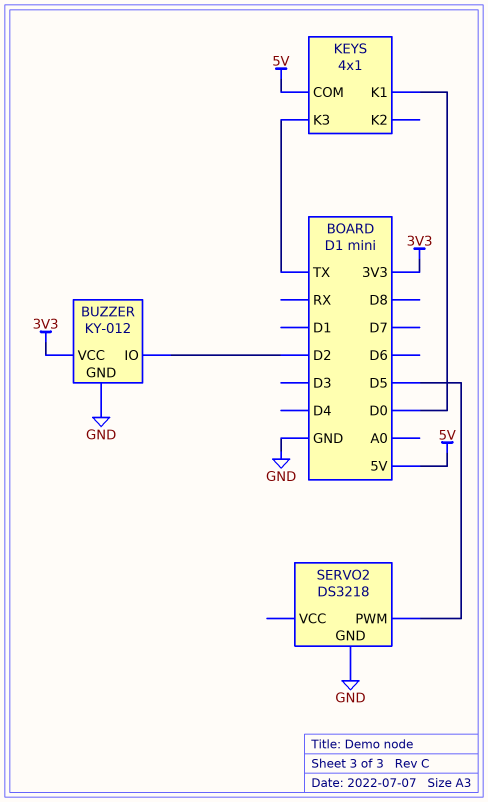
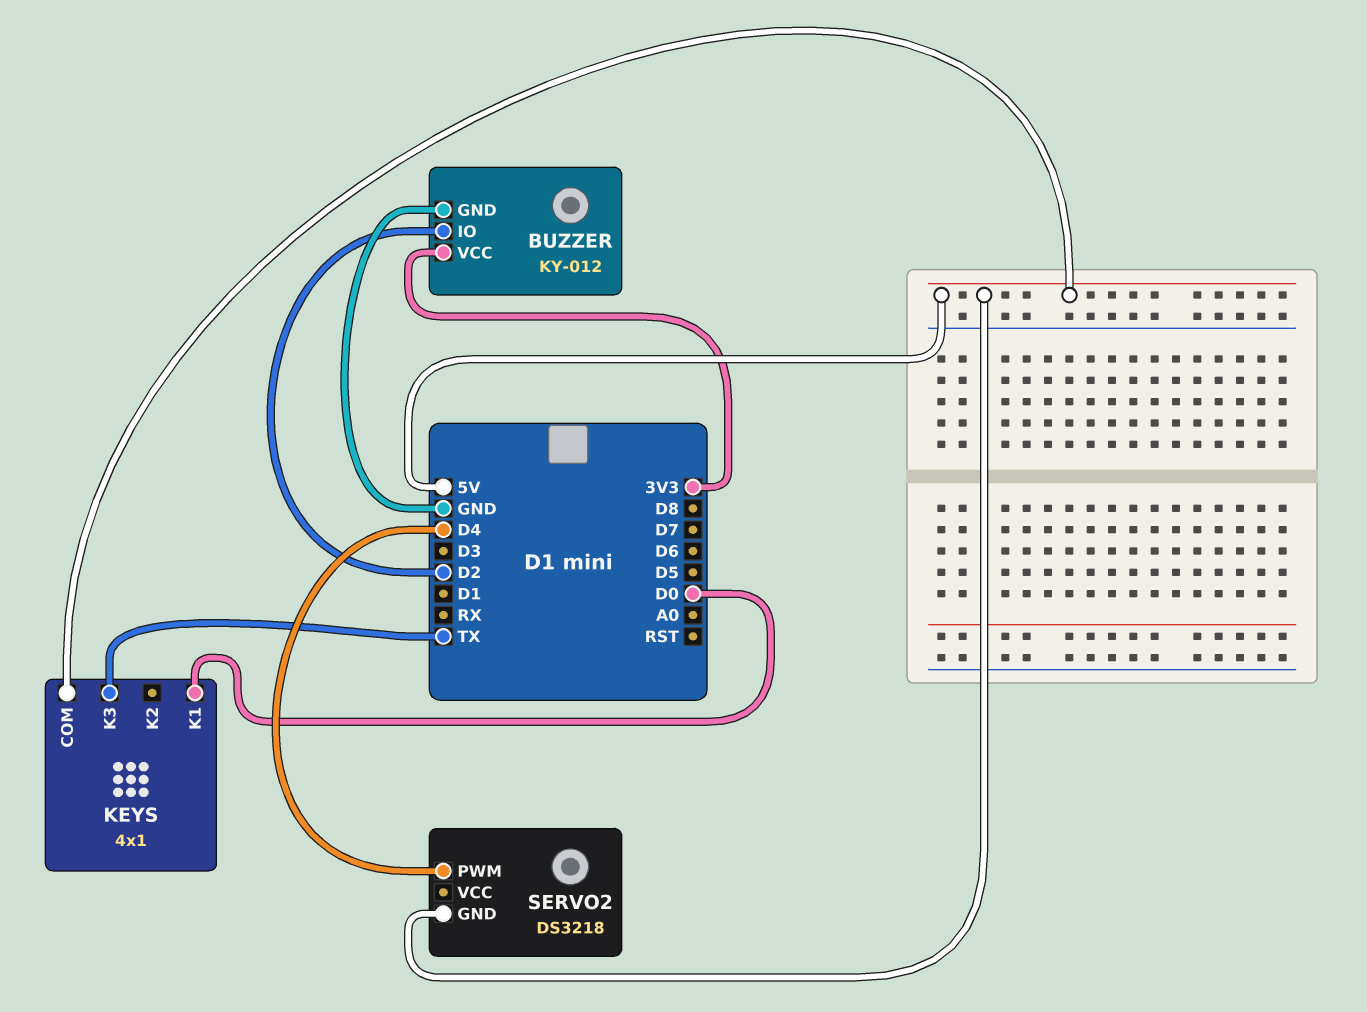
SERVO2 pin GND: GND -> 5V
SERVO2 pin PWM: D5 -> D4

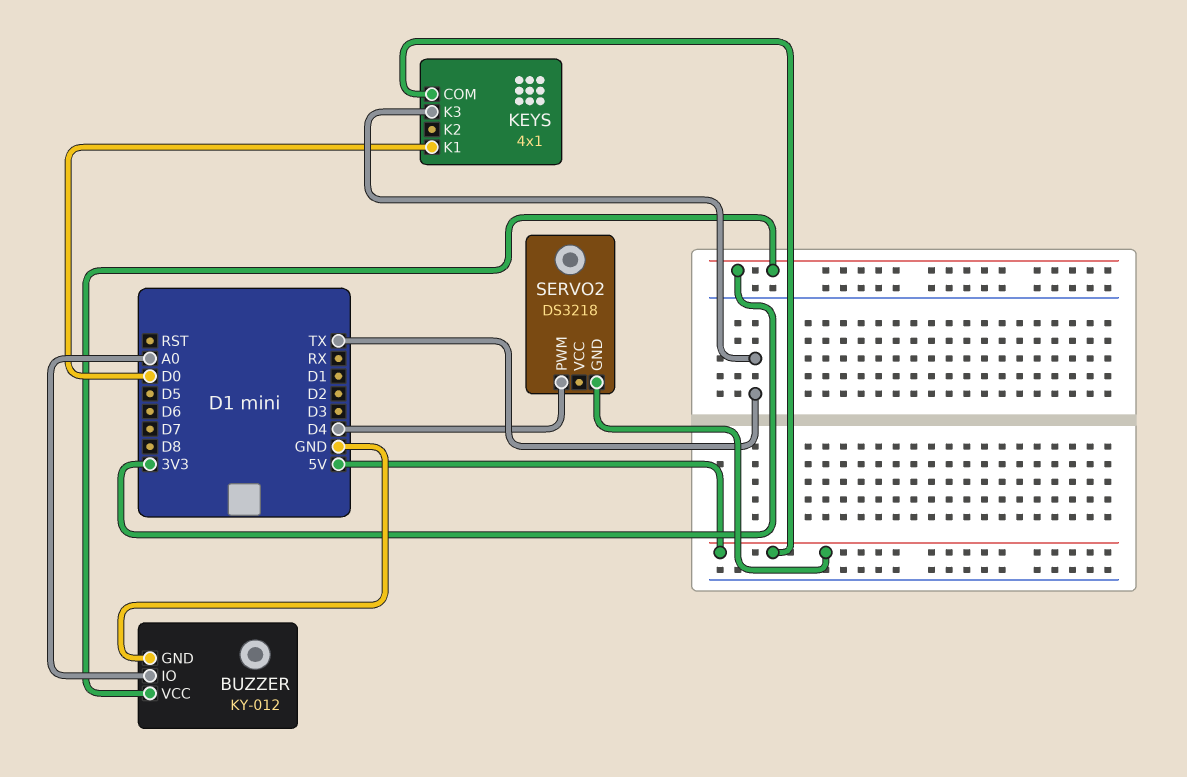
BUZZER pin IO: D2 -> A0

